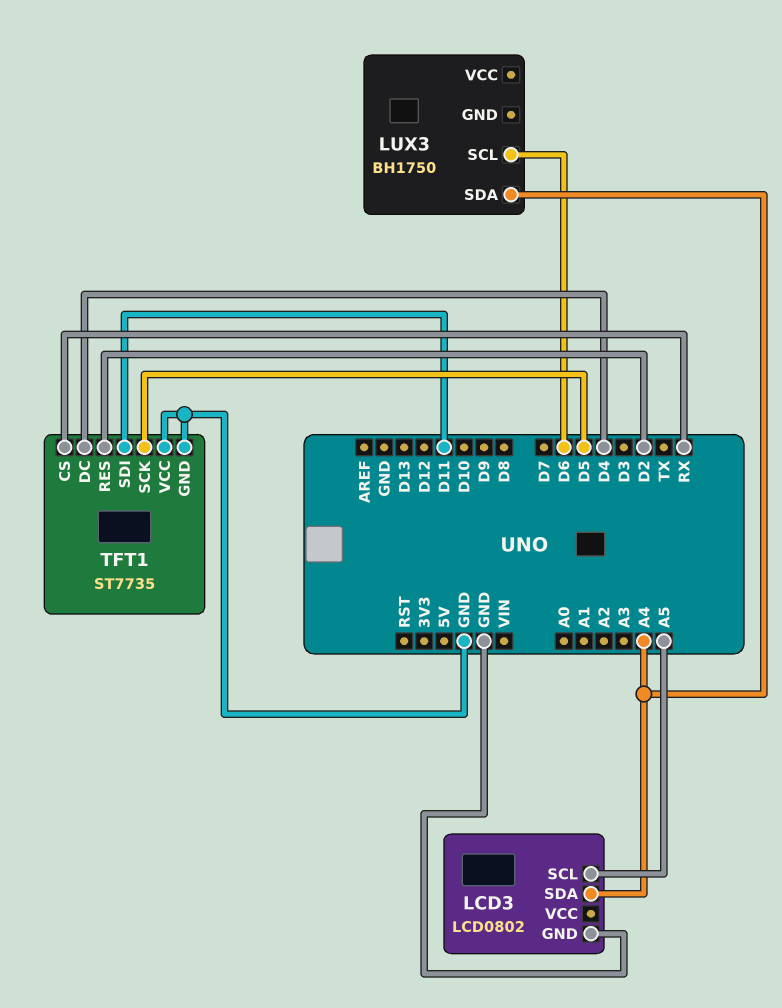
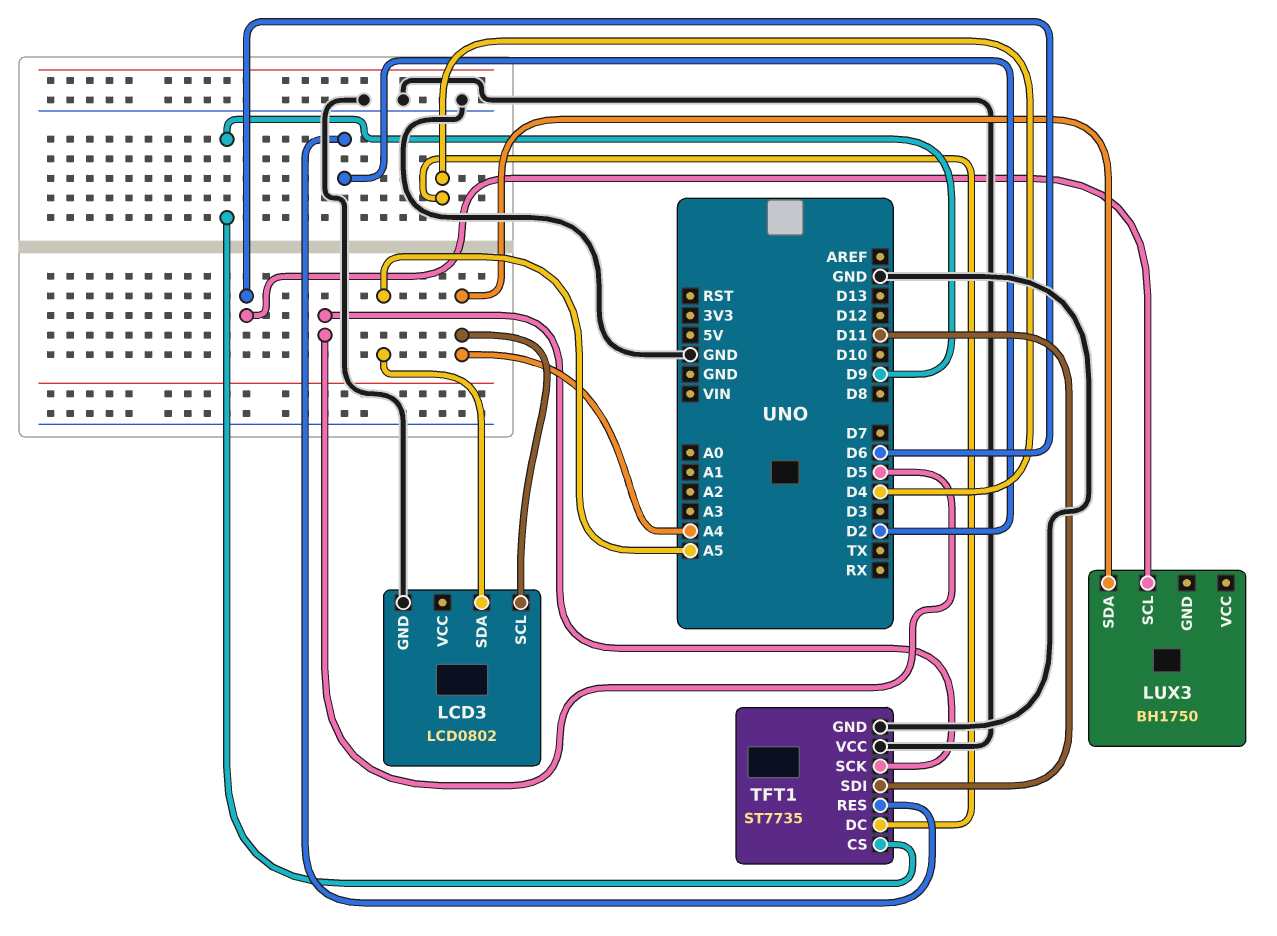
LCD3 pin SCL: A5 -> A4
LCD3 pin SDA: A4 -> A5
TFT1 pin CS: RX -> D9

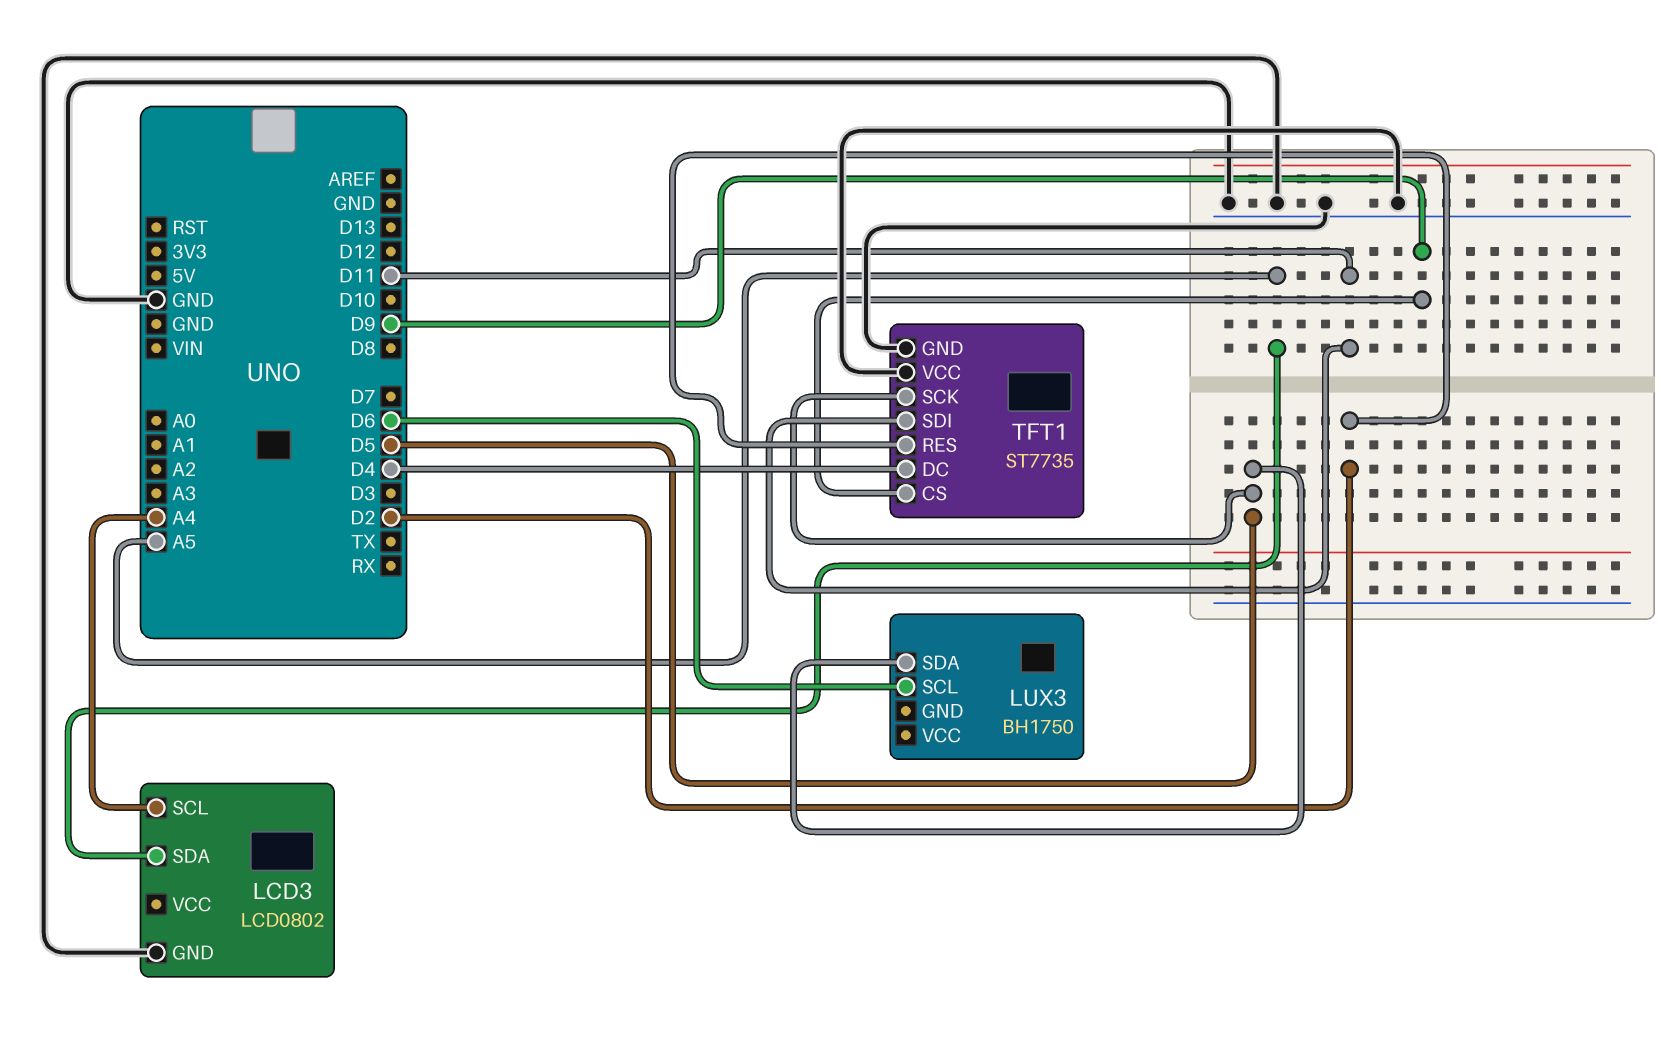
LUX3 pin SDA: A4 -> D5

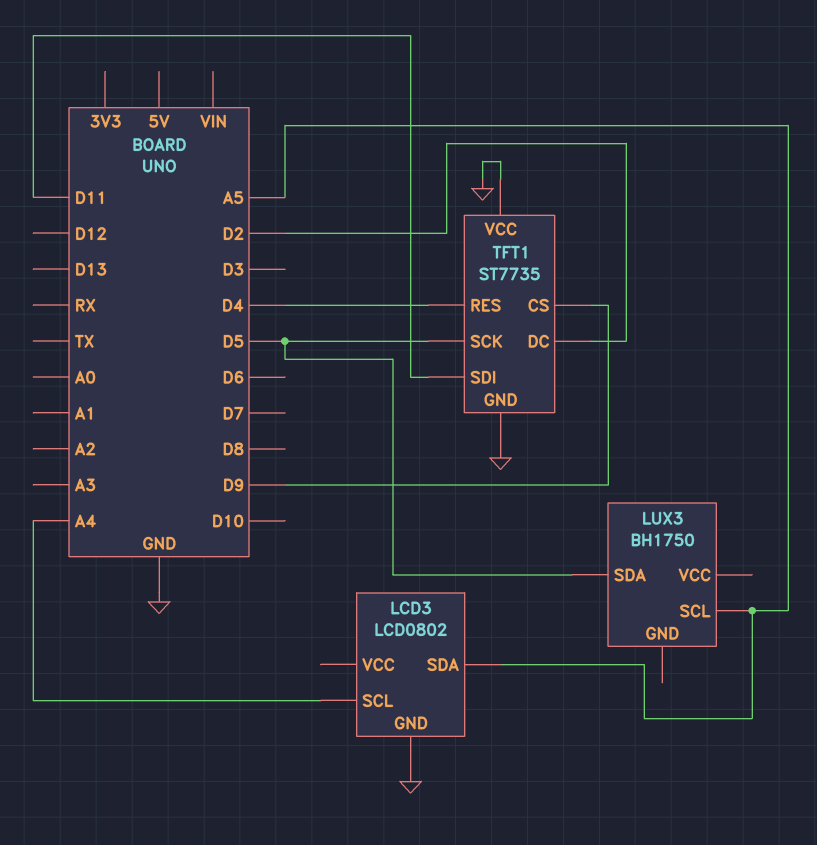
LUX3 pin SCL: D6 -> A5
TFT1 pin DC: D4 -> D2
TFT1 pin RES: D2 -> D4

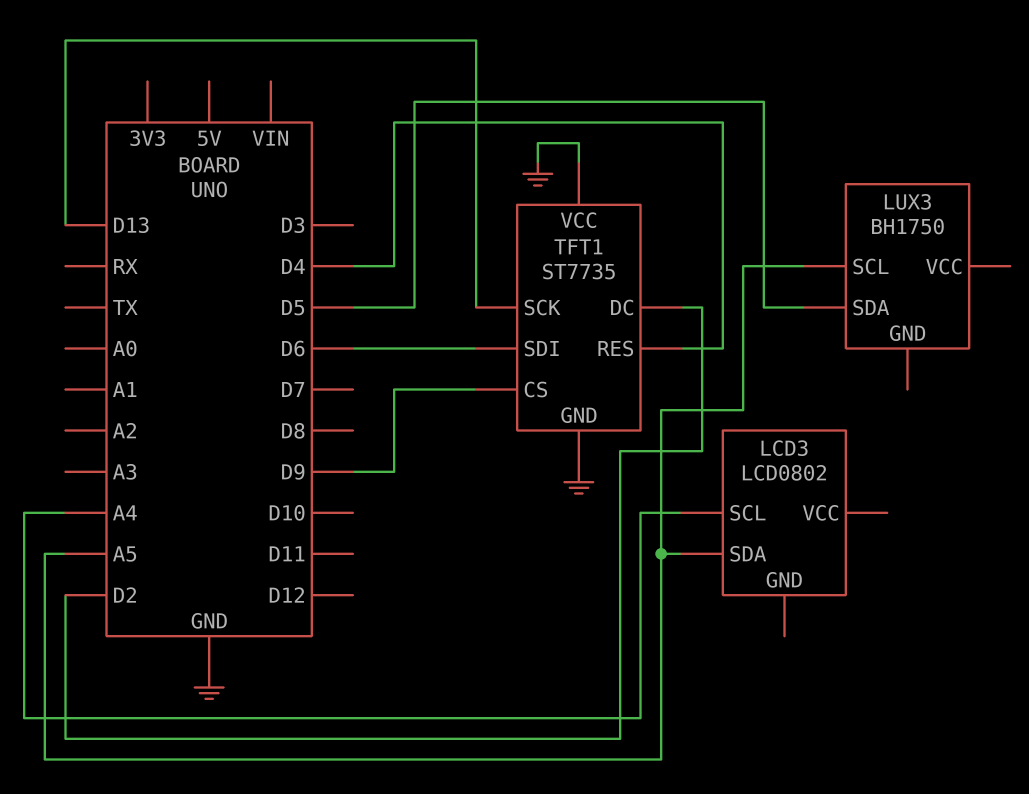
LCD3 pin GND: GND -> none
TFT1 pin SCK: D5 -> D13
TFT1 pin SDI: D11 -> D6

